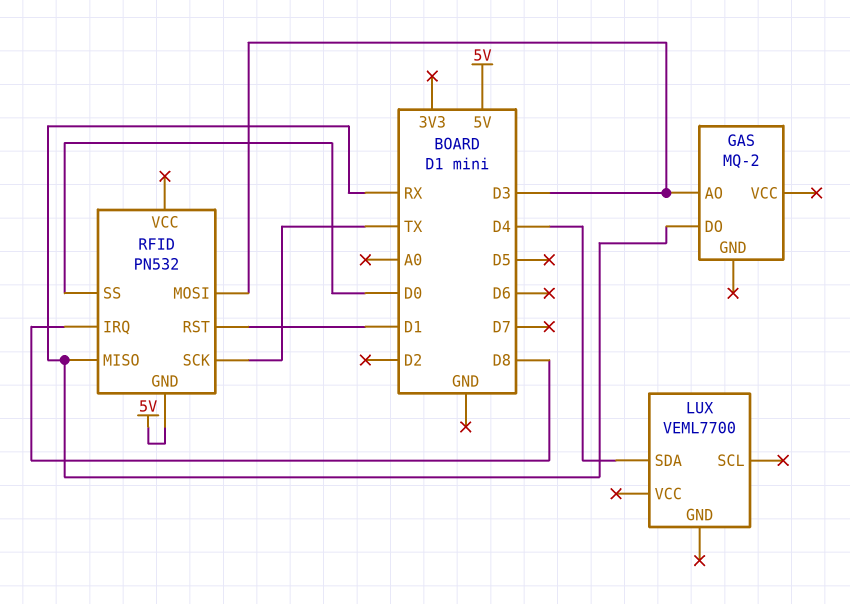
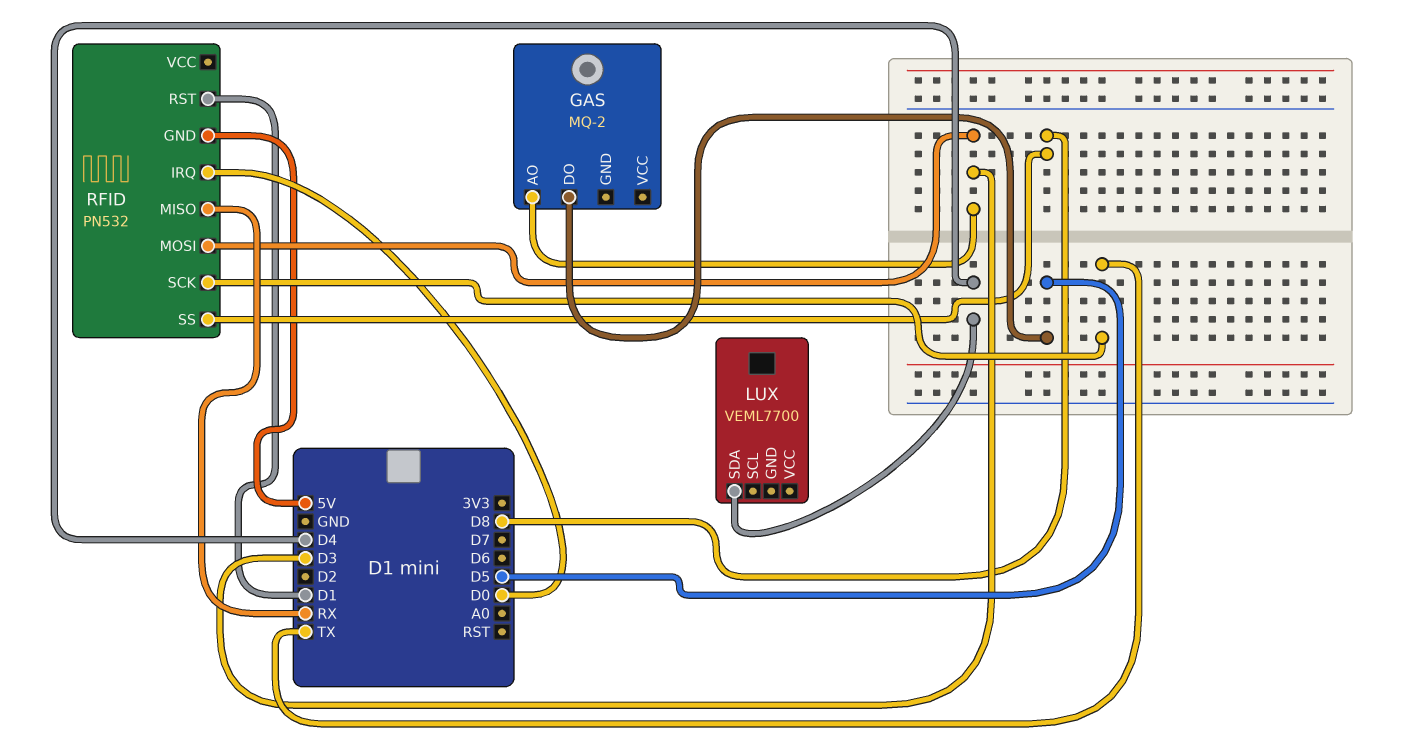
GAS pin DO: RX -> D5
RFID pin IRQ: D8 -> D0
RFID pin SS: D0 -> D8

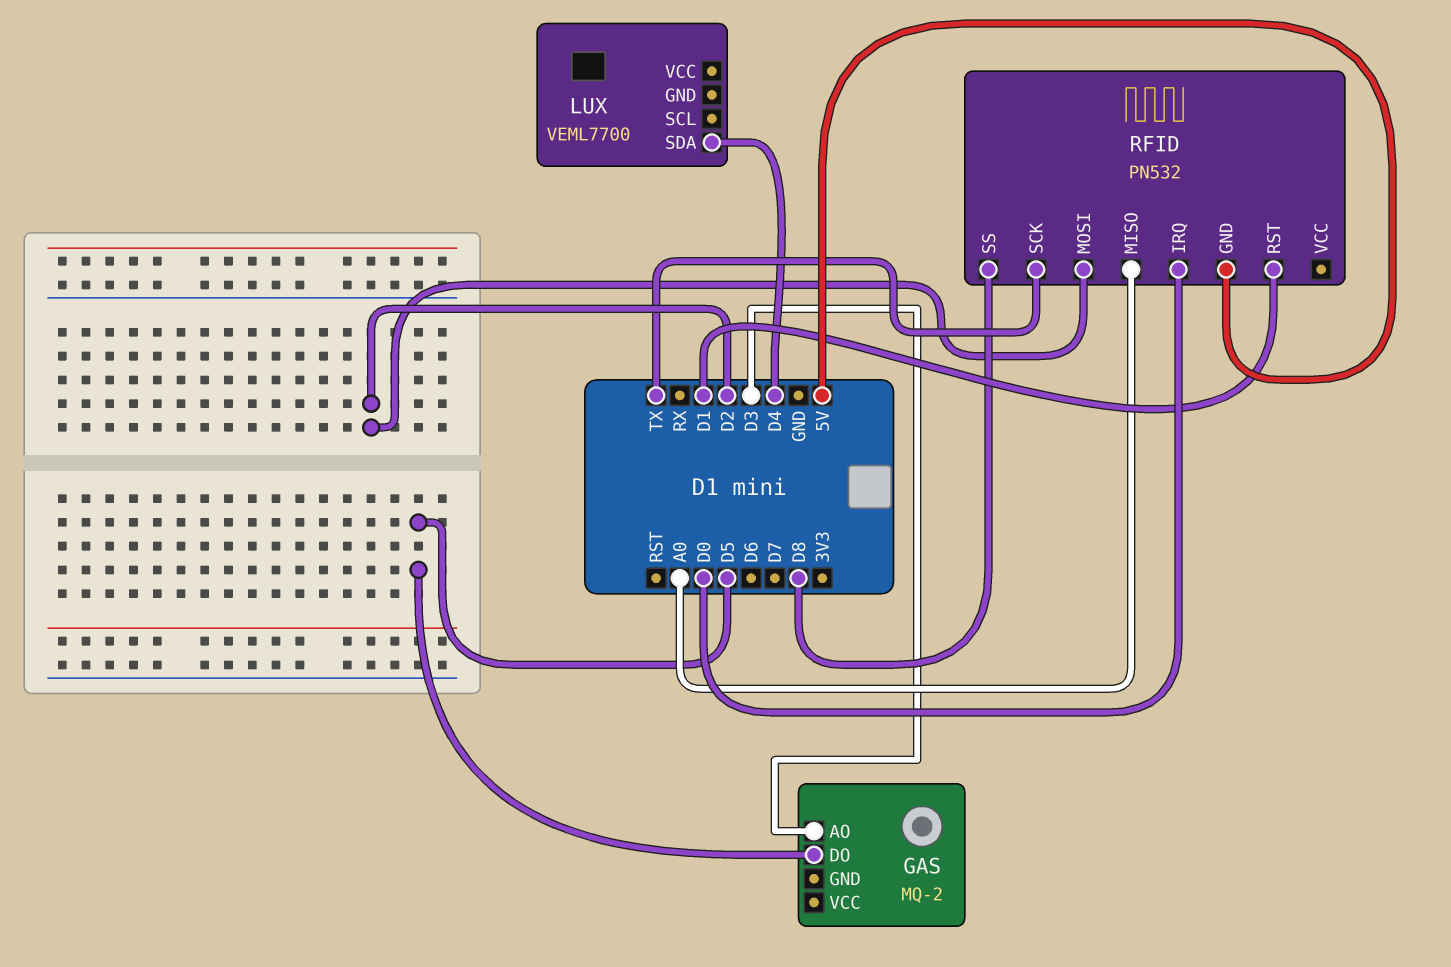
RFID pin MISO: RX -> A0
RFID pin MOSI: D3 -> D2

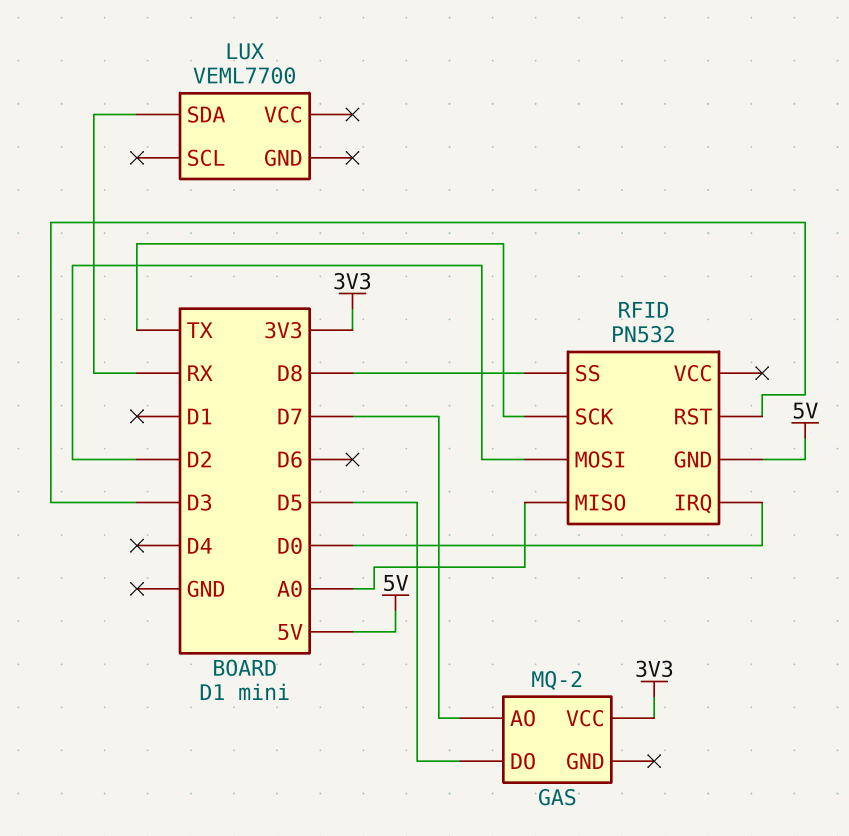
GAS pin AO: D3 -> D7
GAS pin VCC: none -> 3V3
LUX pin SDA: D4 -> RX
RFID pin RST: D1 -> D3

